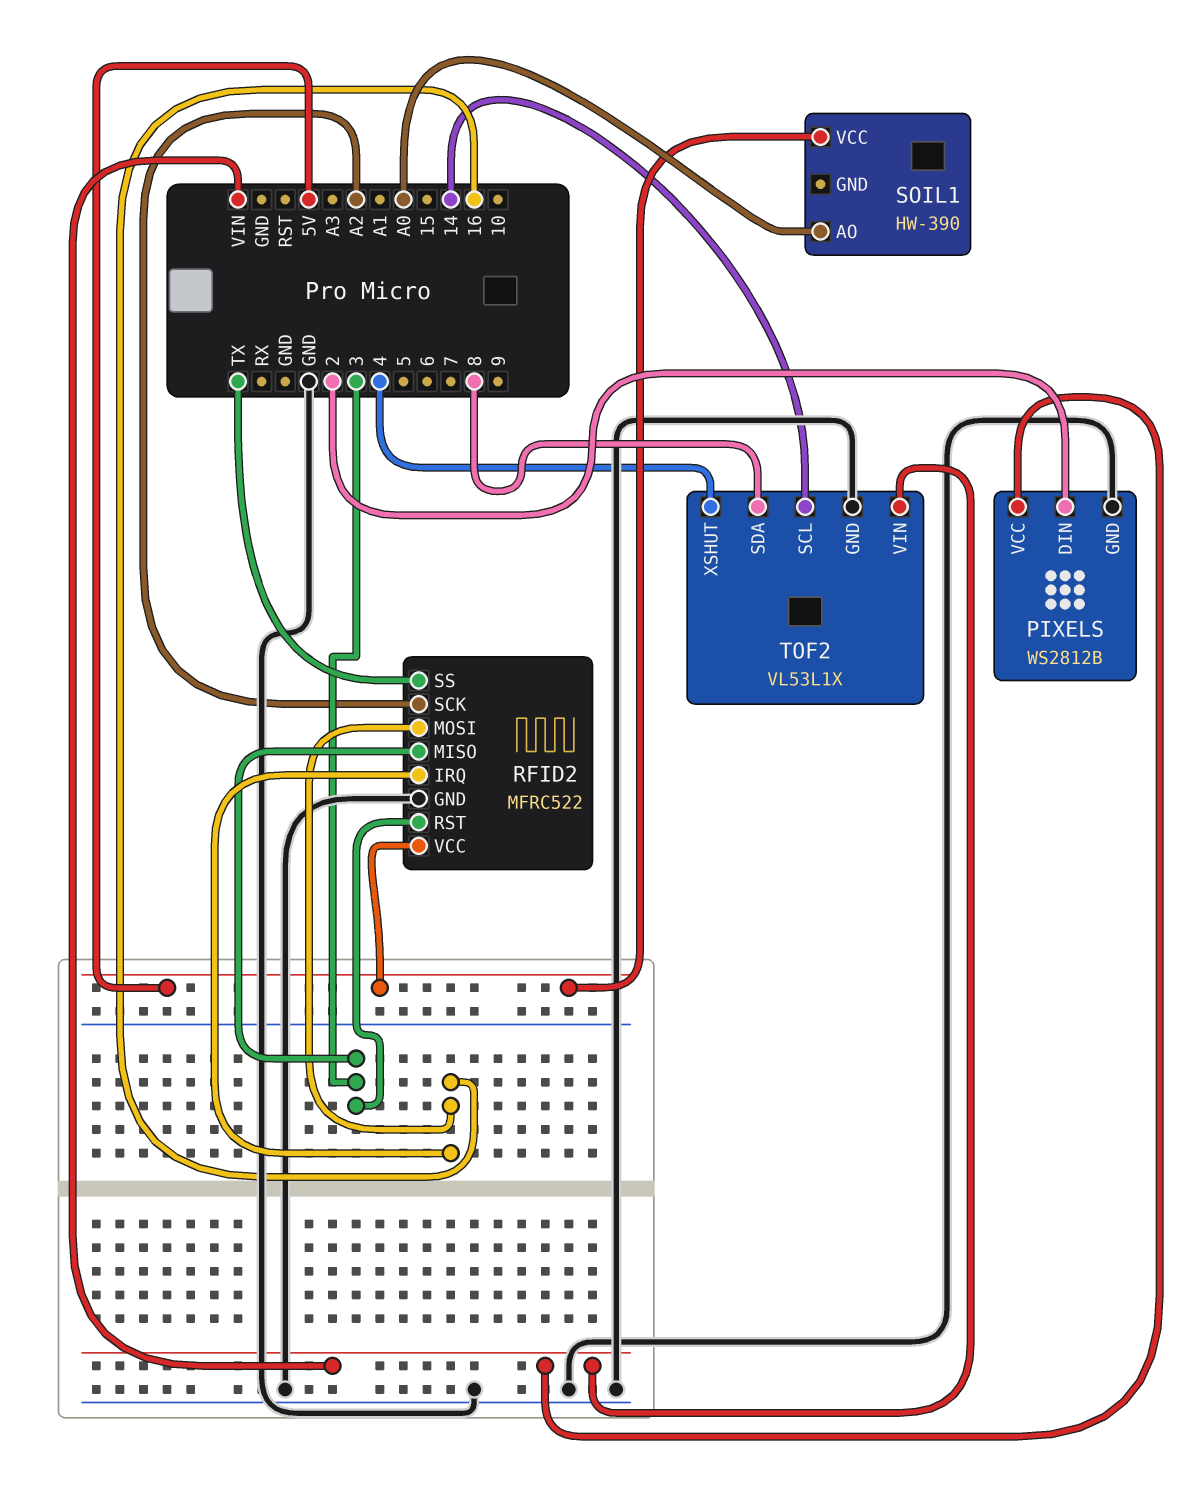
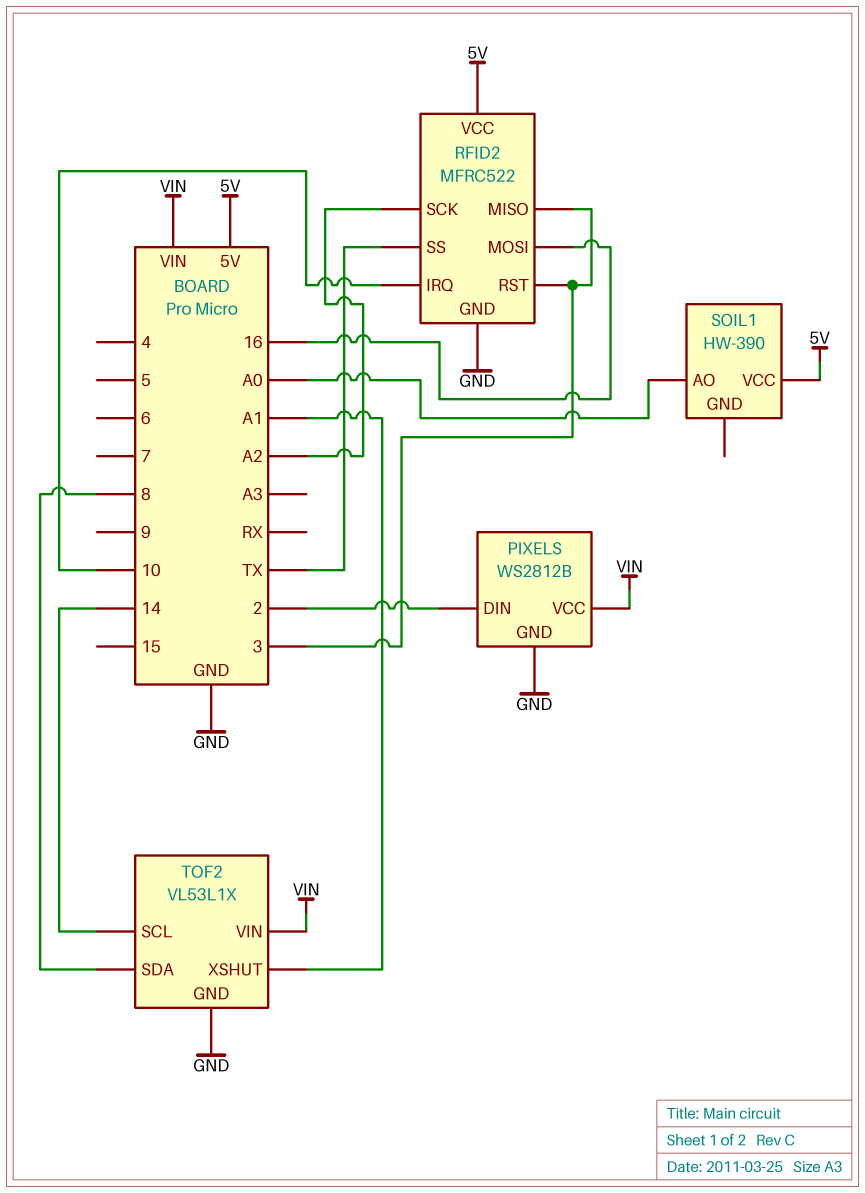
RFID2 pin IRQ: 16 -> 10
TOF2 pin XSHUT: 4 -> A1

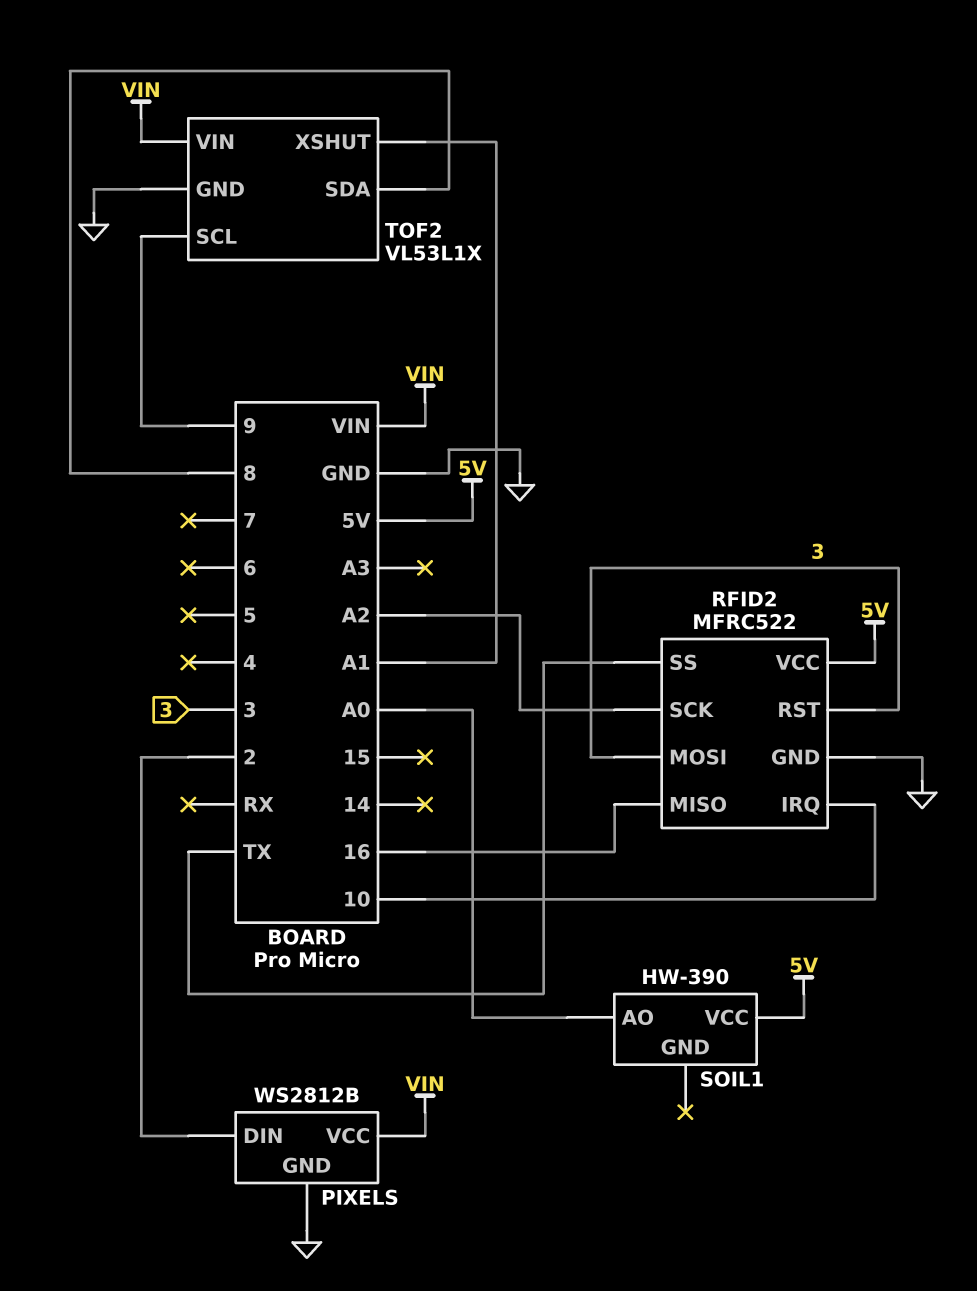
RFID2 pin MISO: 3 -> 16
RFID2 pin MOSI: 16 -> 3
TOF2 pin SCL: 14 -> 9

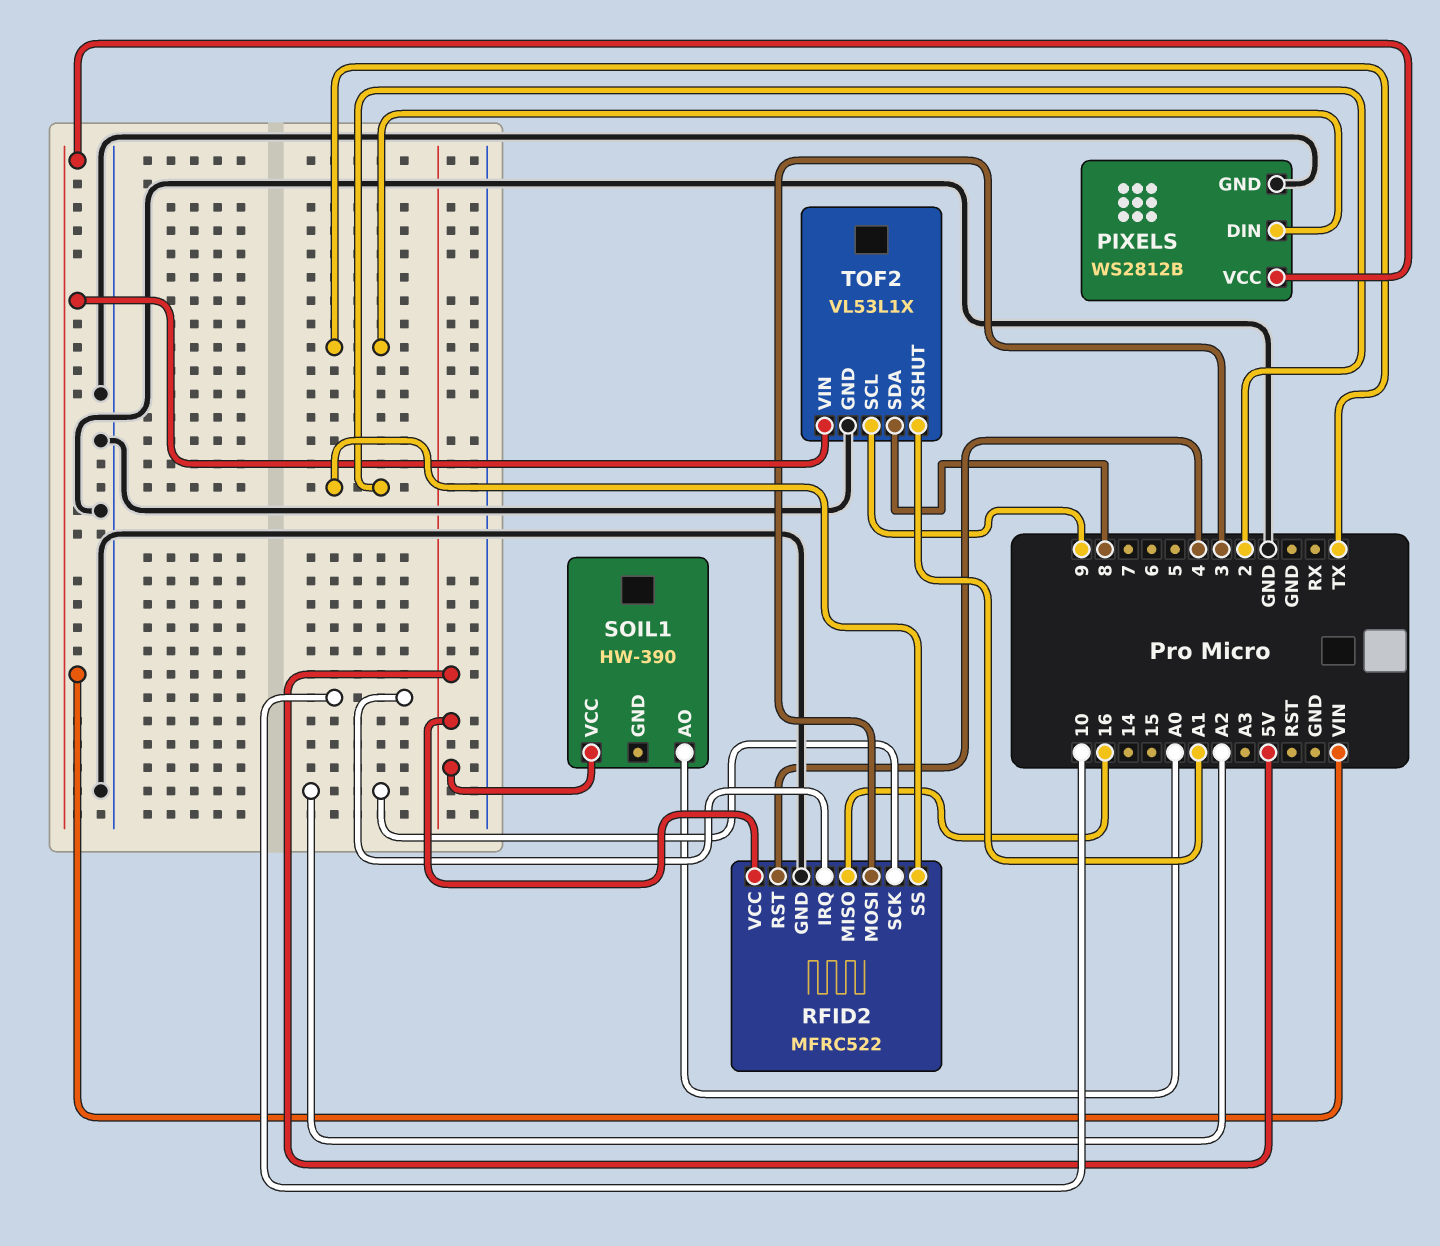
PIXELS pin DIN: 2 -> TX
RFID2 pin RST: 3 -> 4
RFID2 pin SS: TX -> 2

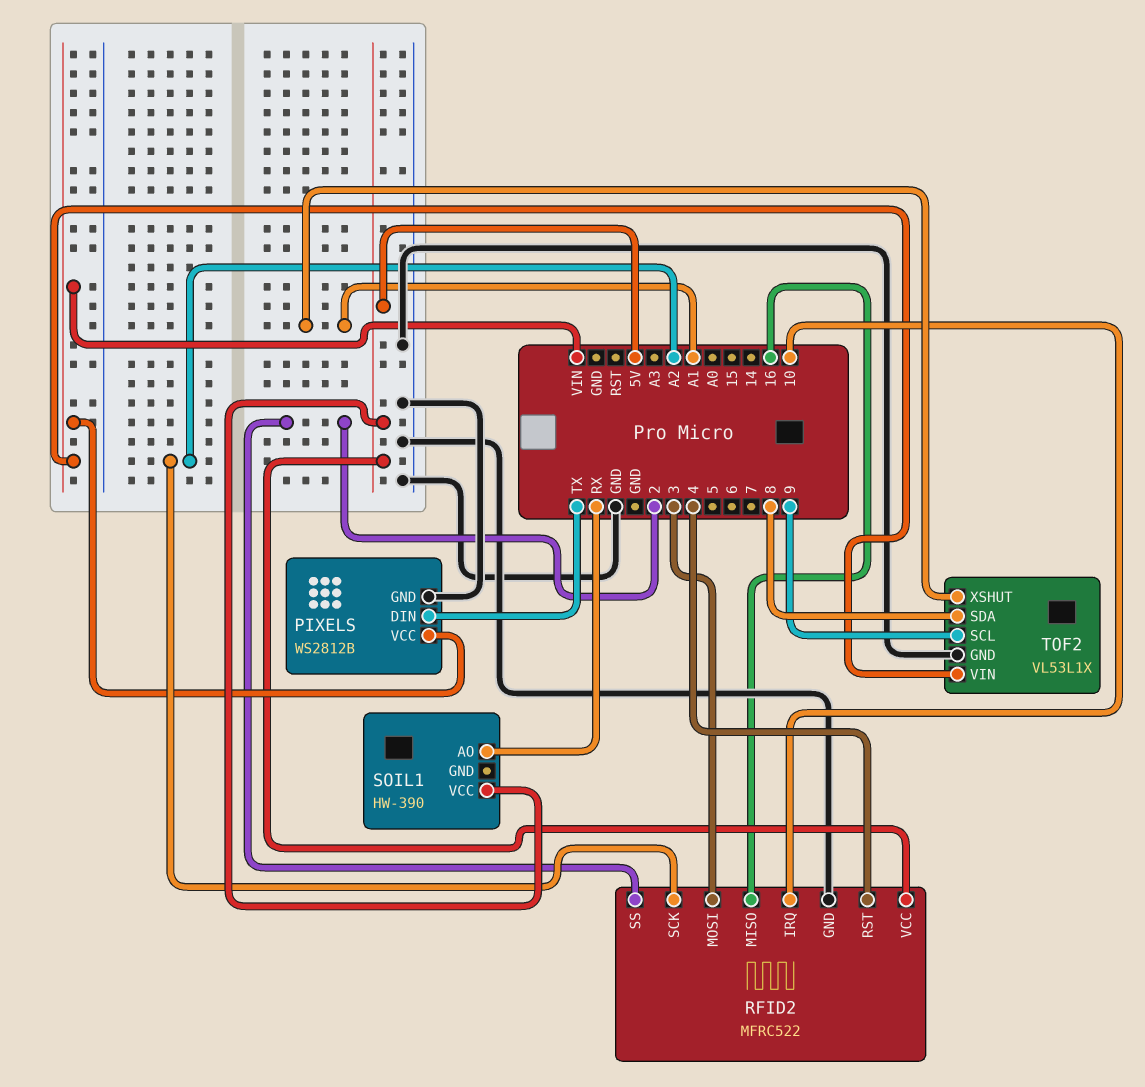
SOIL1 pin AO: A0 -> RX

